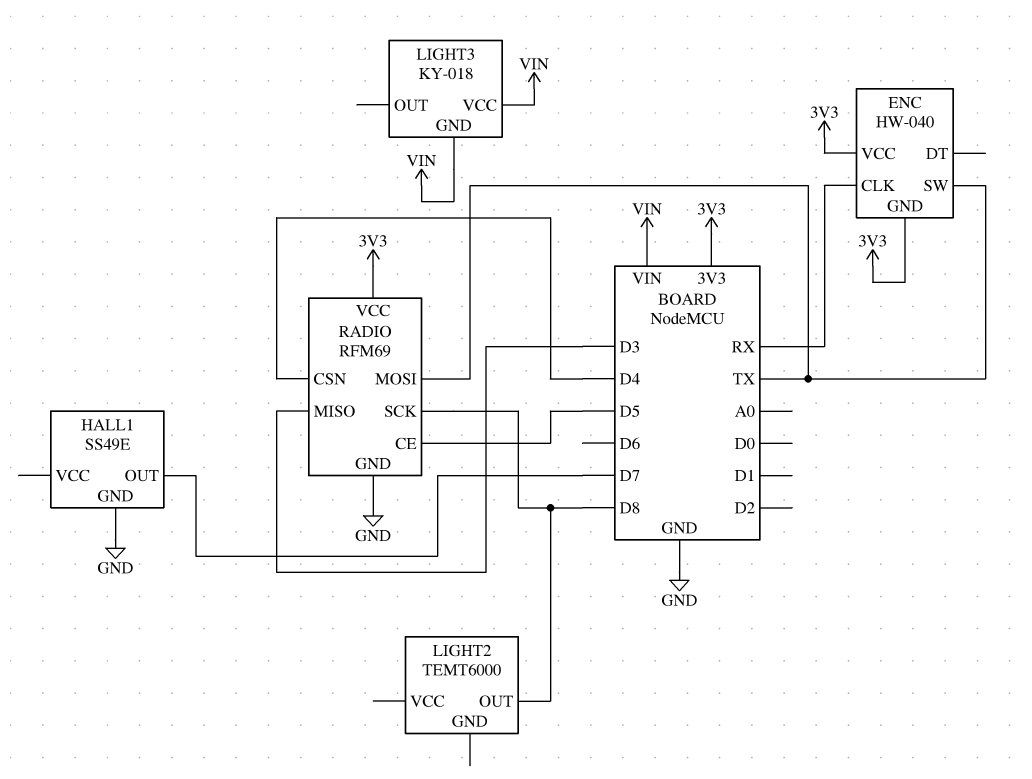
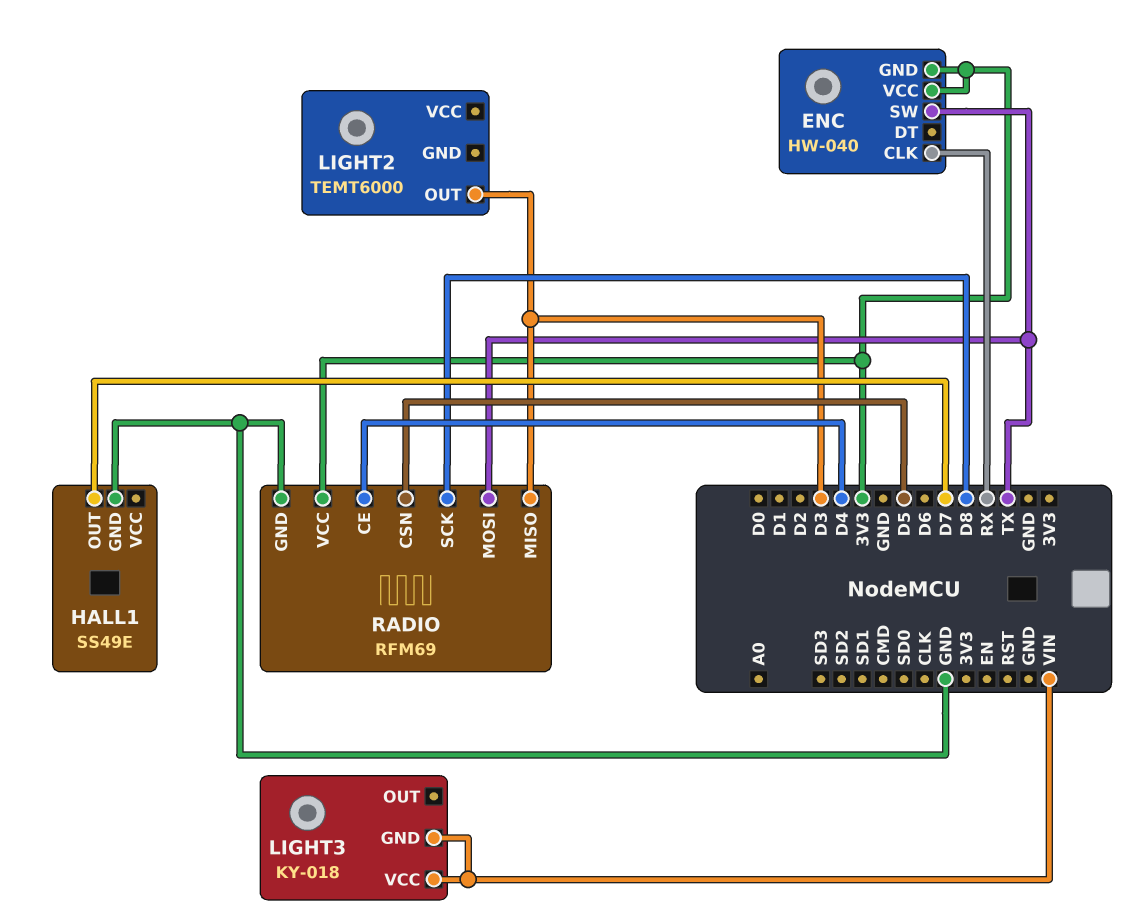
LIGHT2 pin OUT: D8 -> D3
RADIO pin CE: D5 -> D4
RADIO pin CSN: D4 -> D5

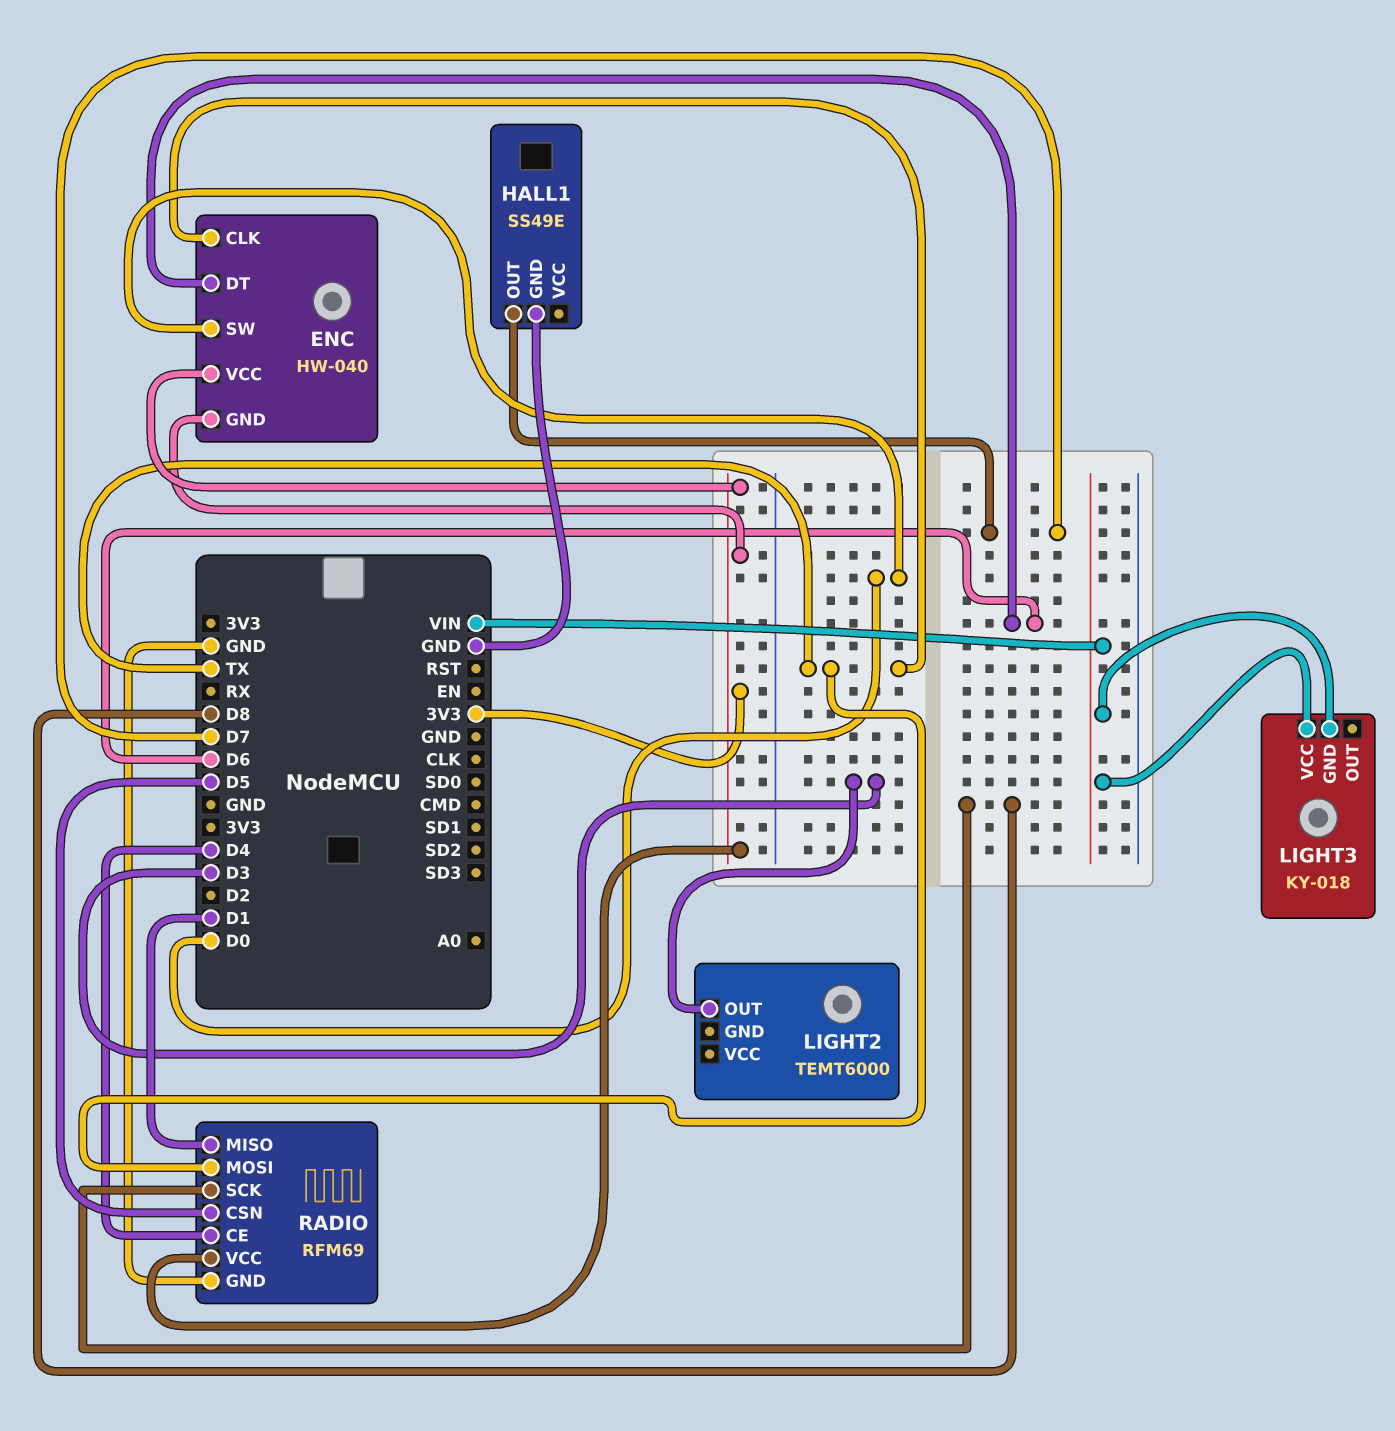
ENC pin CLK: RX -> TX
ENC pin DT: none -> D6
ENC pin SW: TX -> D0
RADIO pin MISO: D3 -> D1

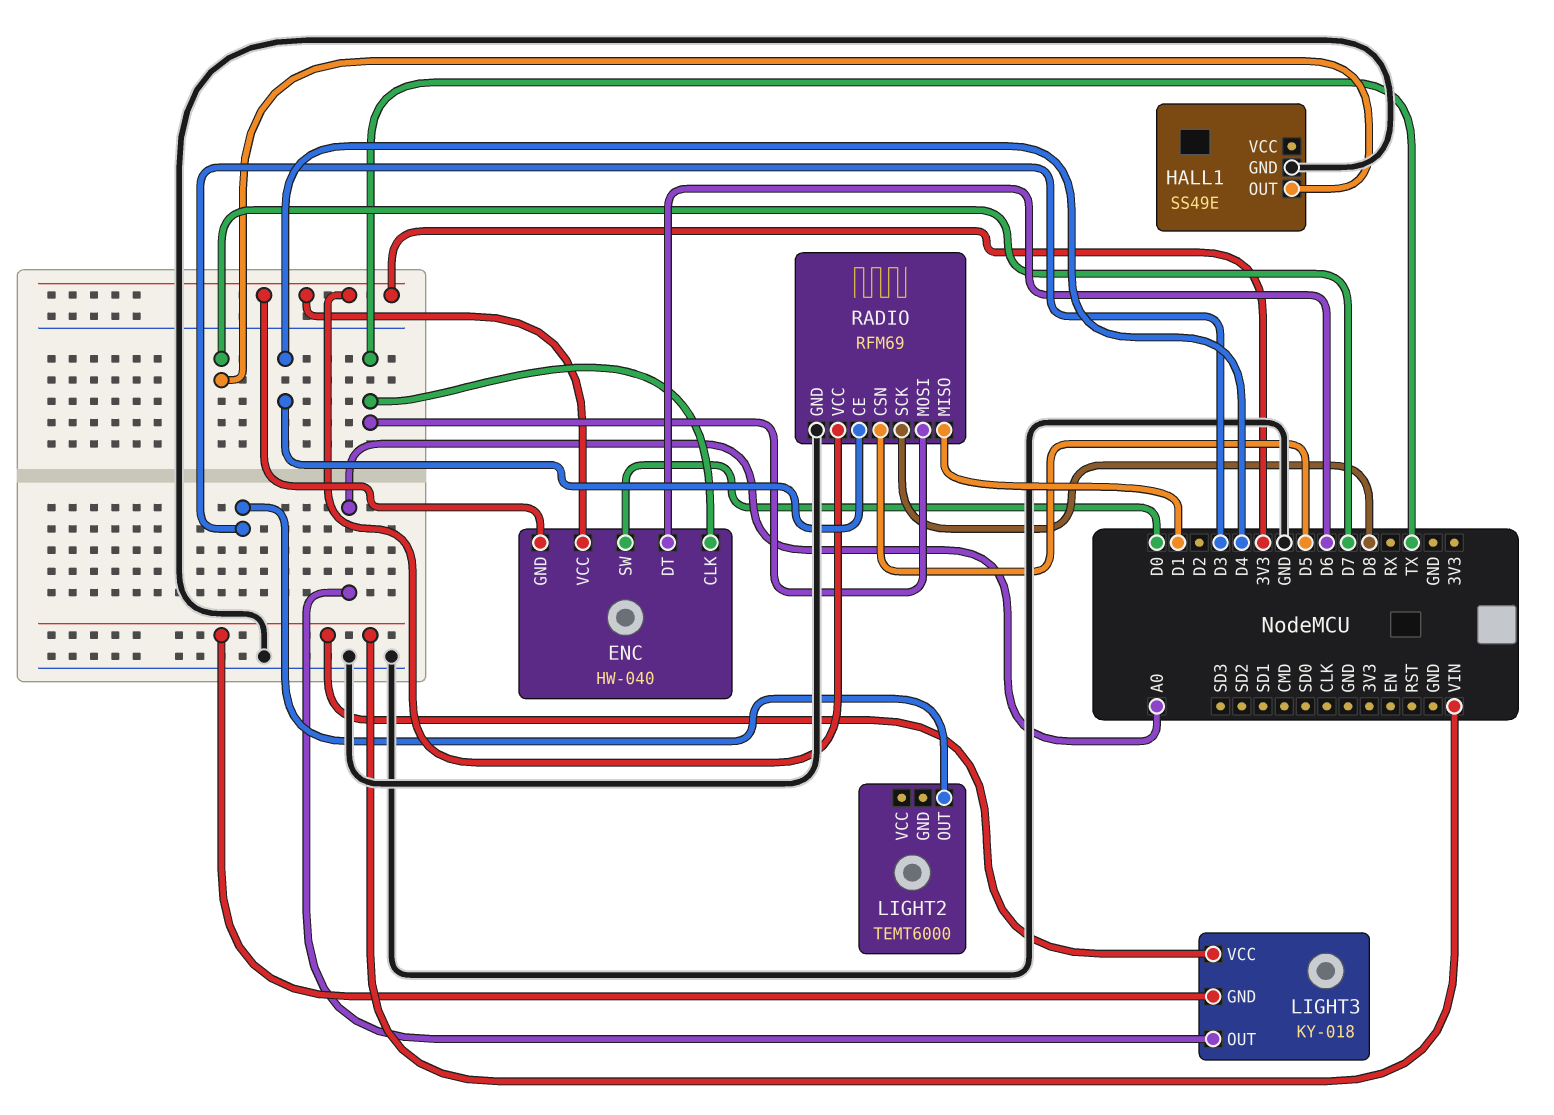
LIGHT3 pin OUT: none -> A0

